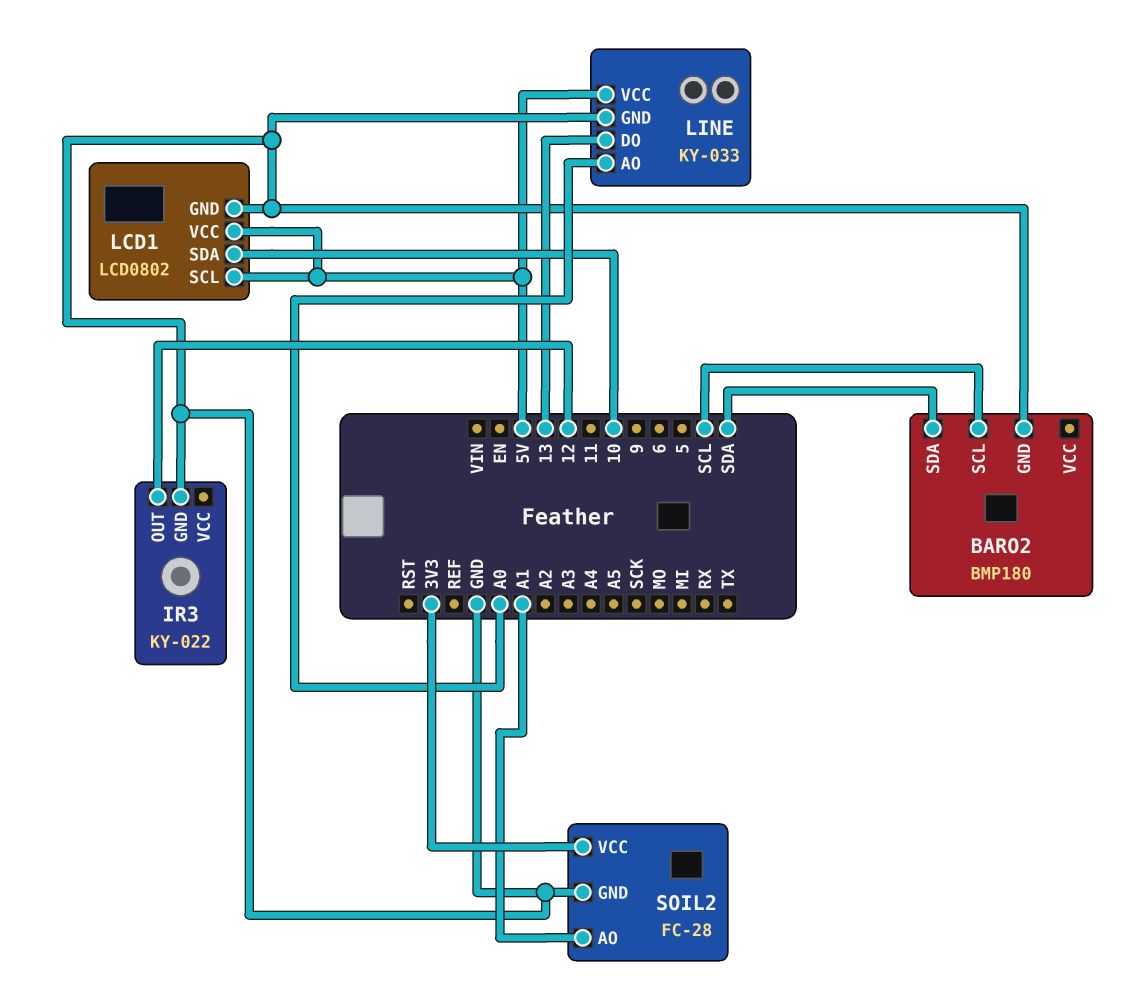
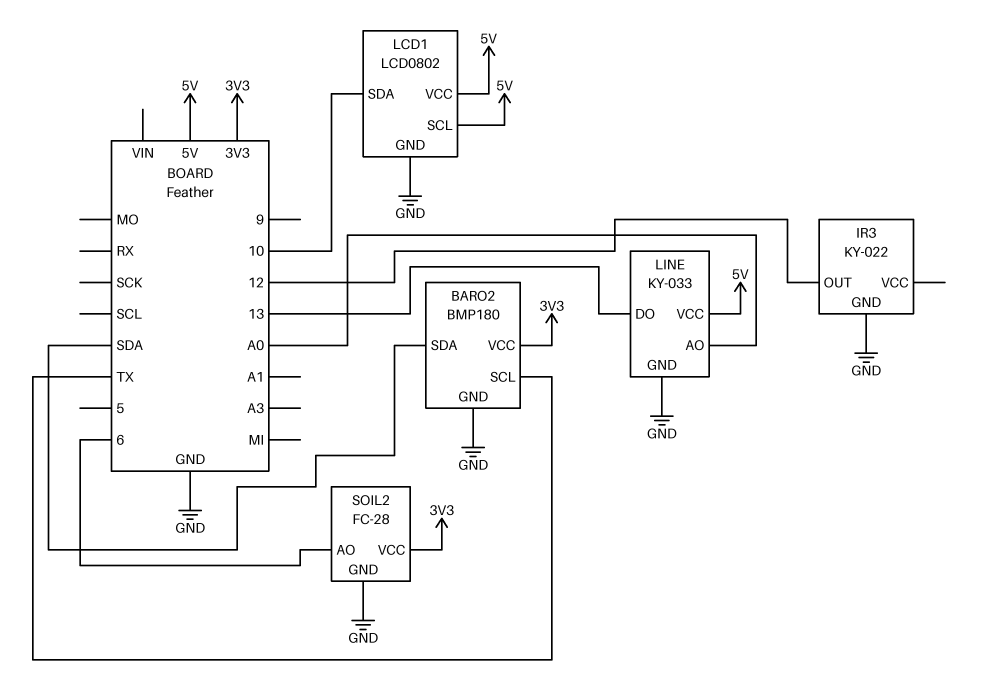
BARO2 pin SCL: SCL -> TX
BARO2 pin VCC: none -> 3V3
SOIL2 pin AO: A1 -> 6

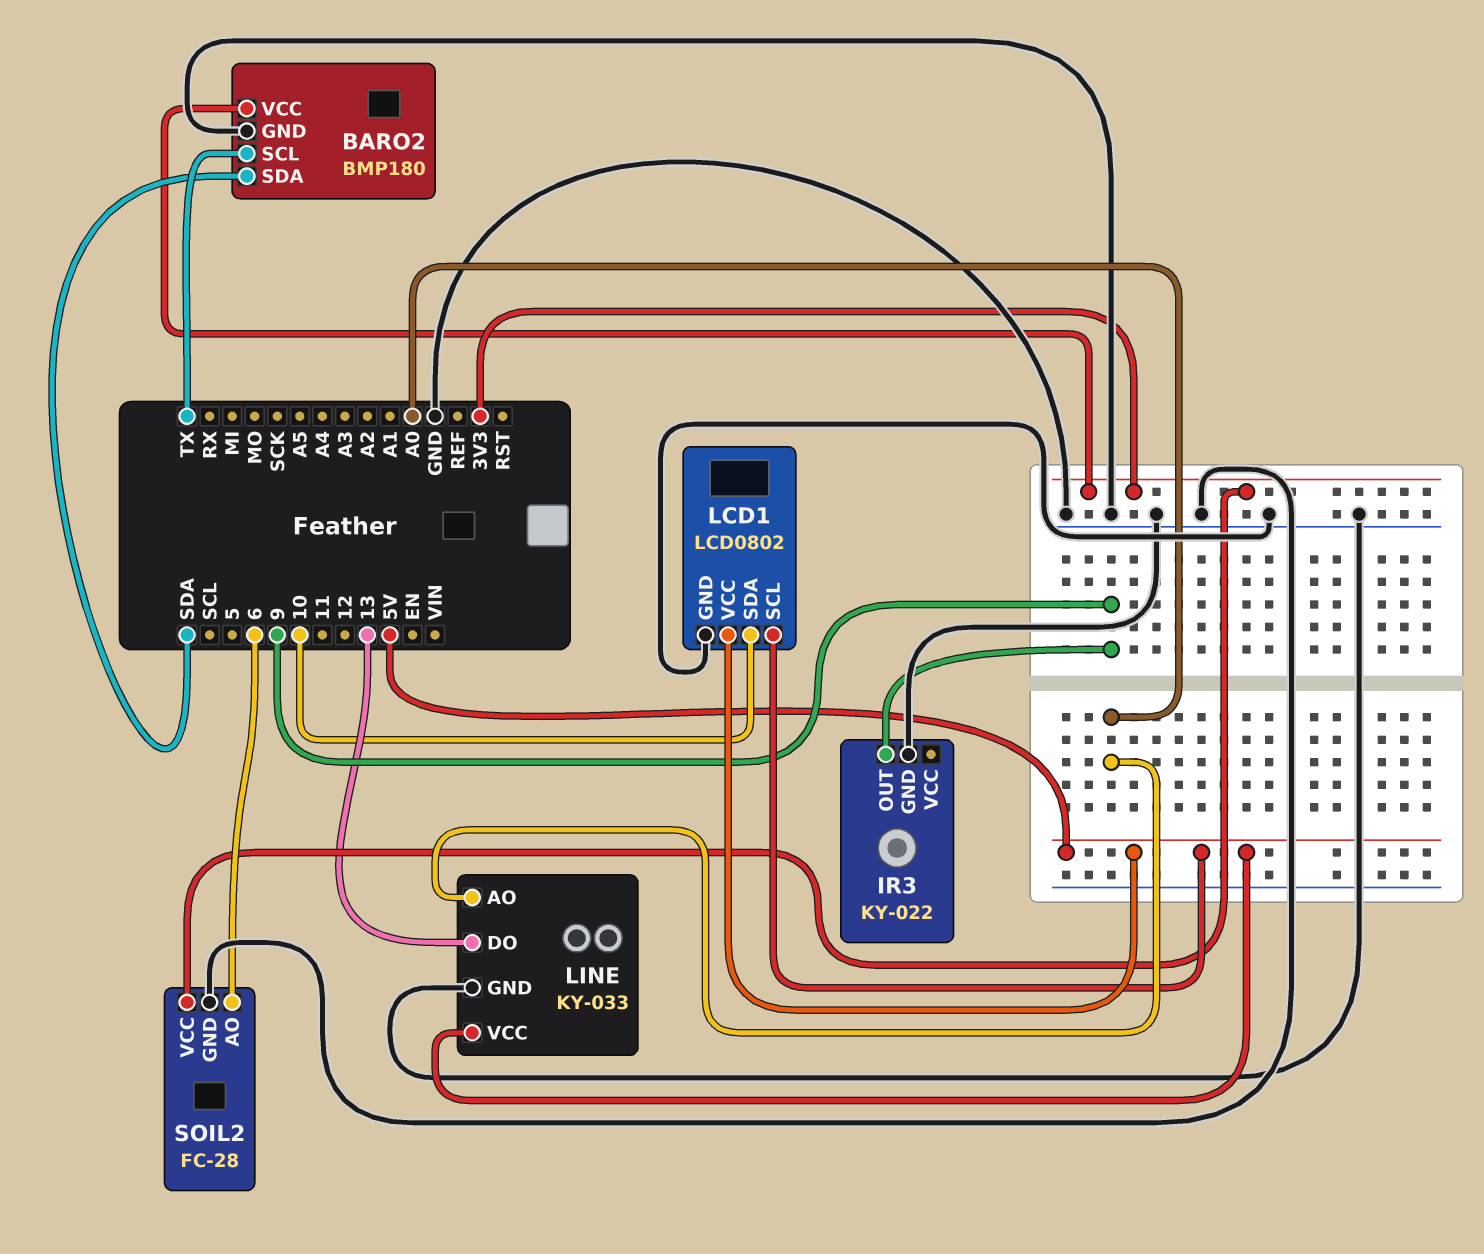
IR3 pin OUT: 12 -> 9

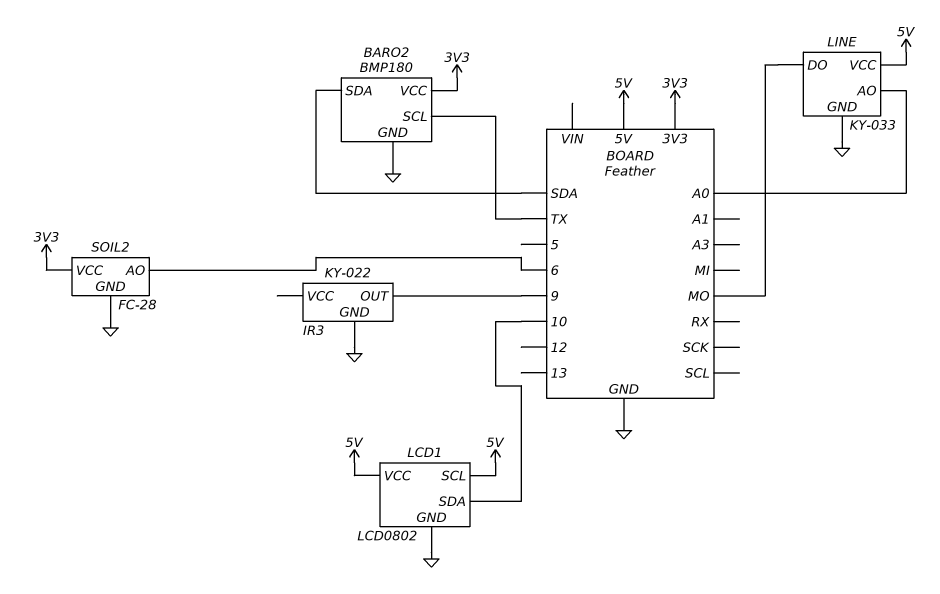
LINE pin DO: 13 -> MO

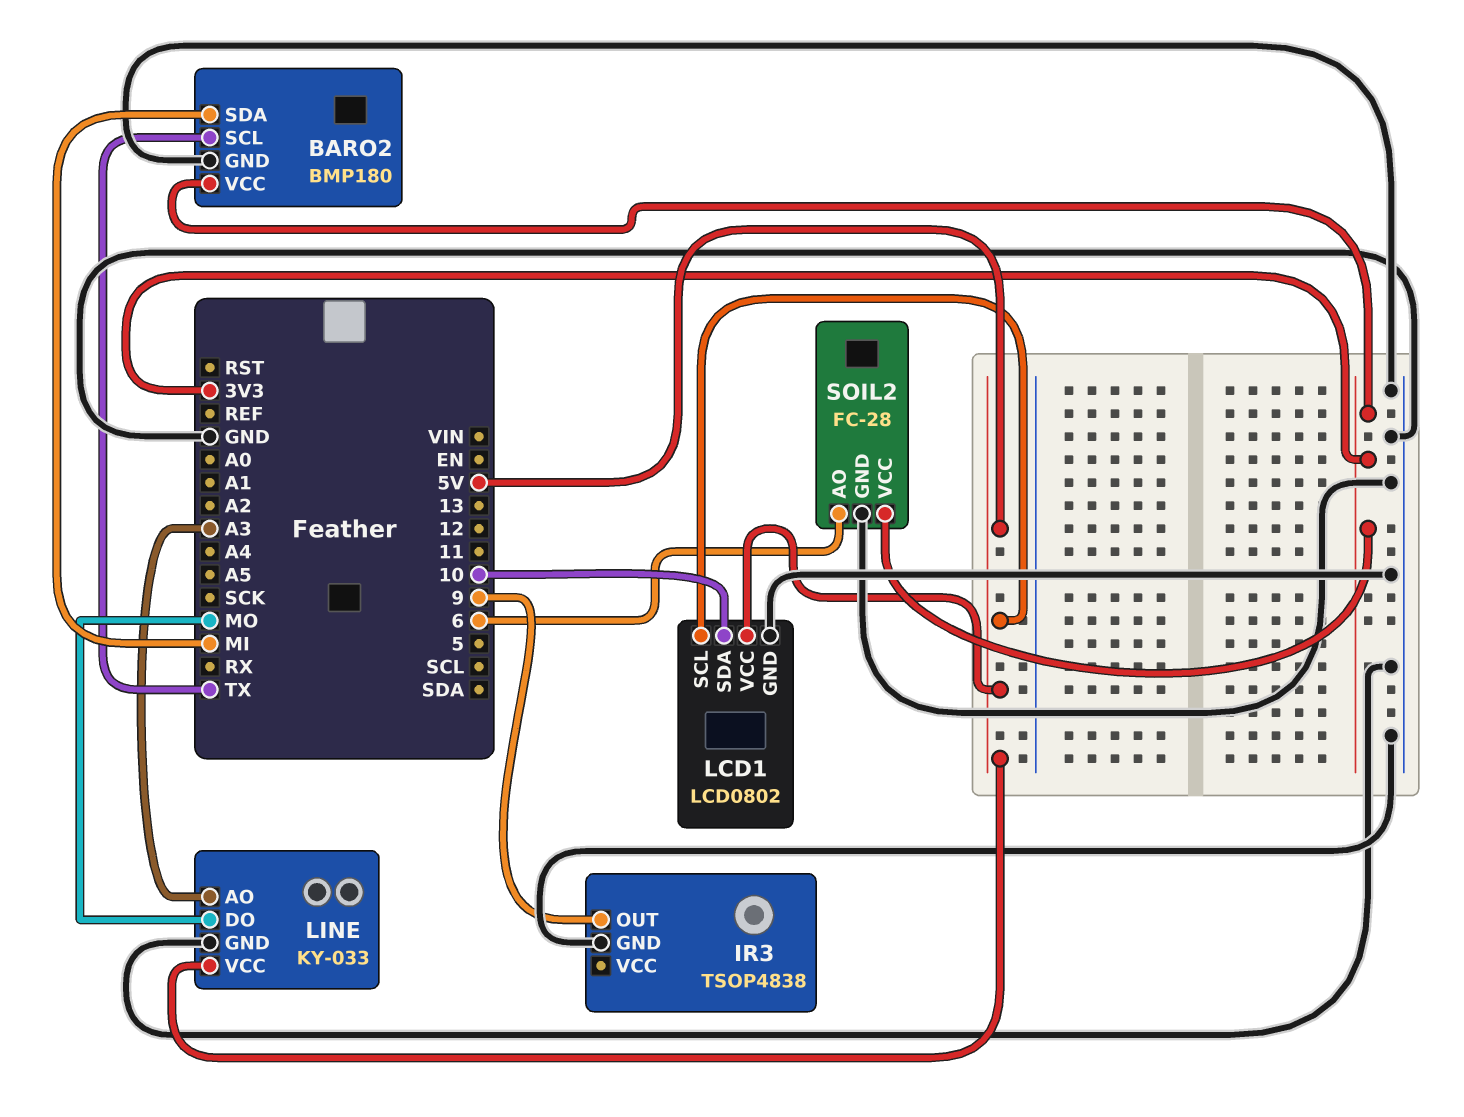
BARO2 pin SDA: SDA -> MI
IR3: KY-022 -> TSOP4838
LINE pin AO: A0 -> A3

